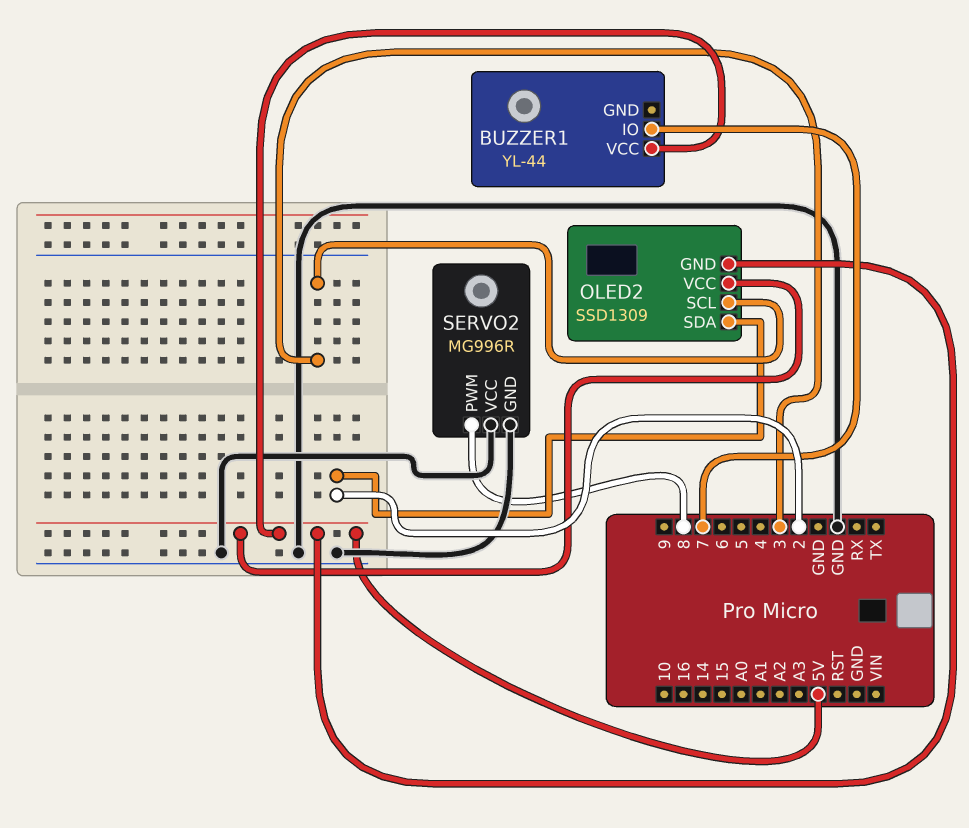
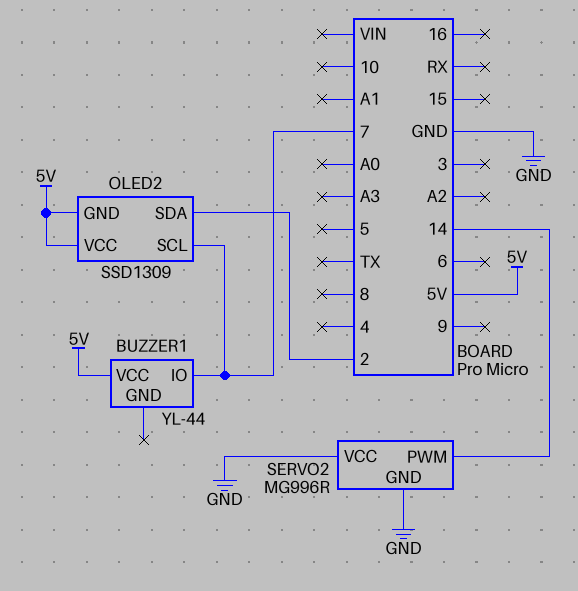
OLED2 pin SCL: 3 -> 7
SERVO2 pin PWM: 8 -> 14

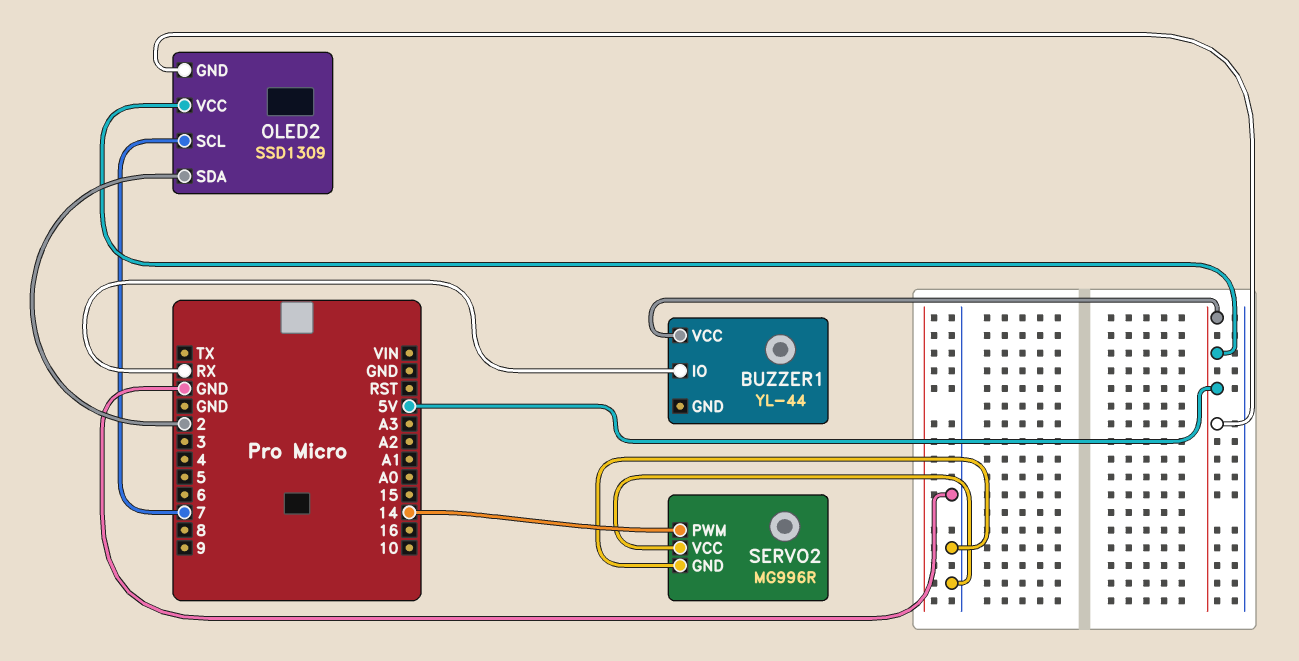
BUZZER1 pin IO: 7 -> RX

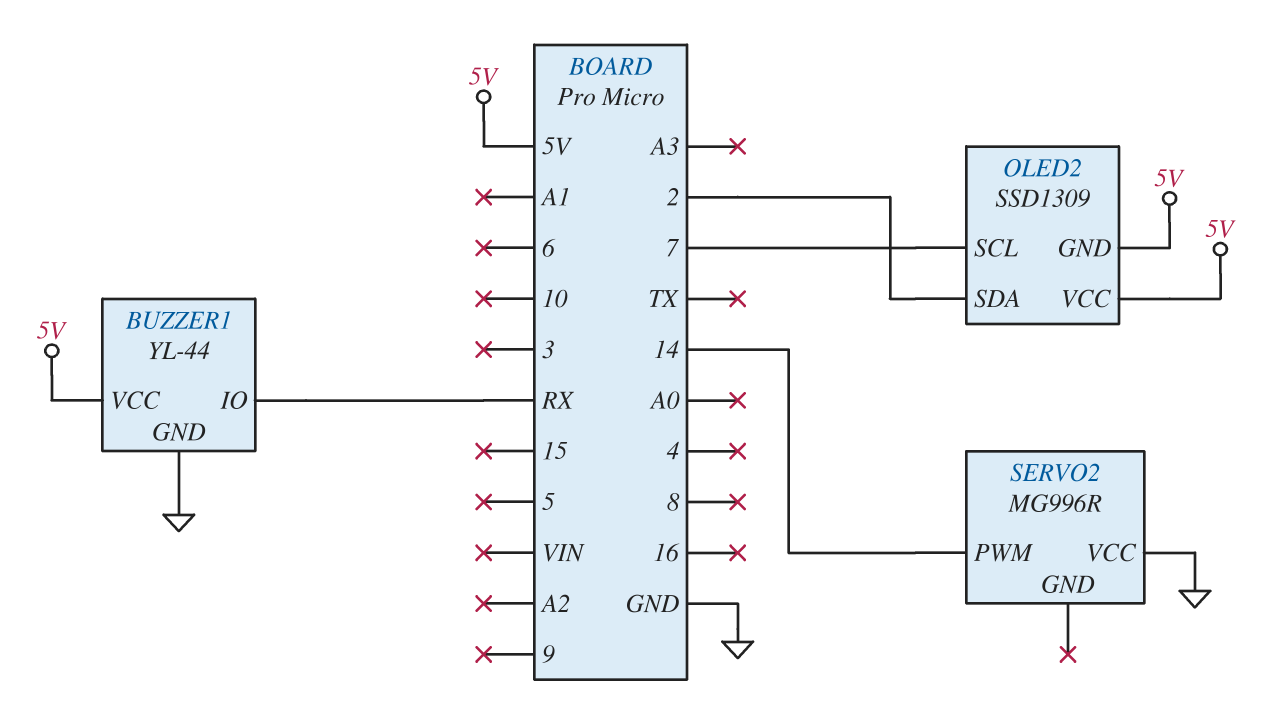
BUZZER1 pin GND: none -> GND
SERVO2 pin GND: GND -> none

